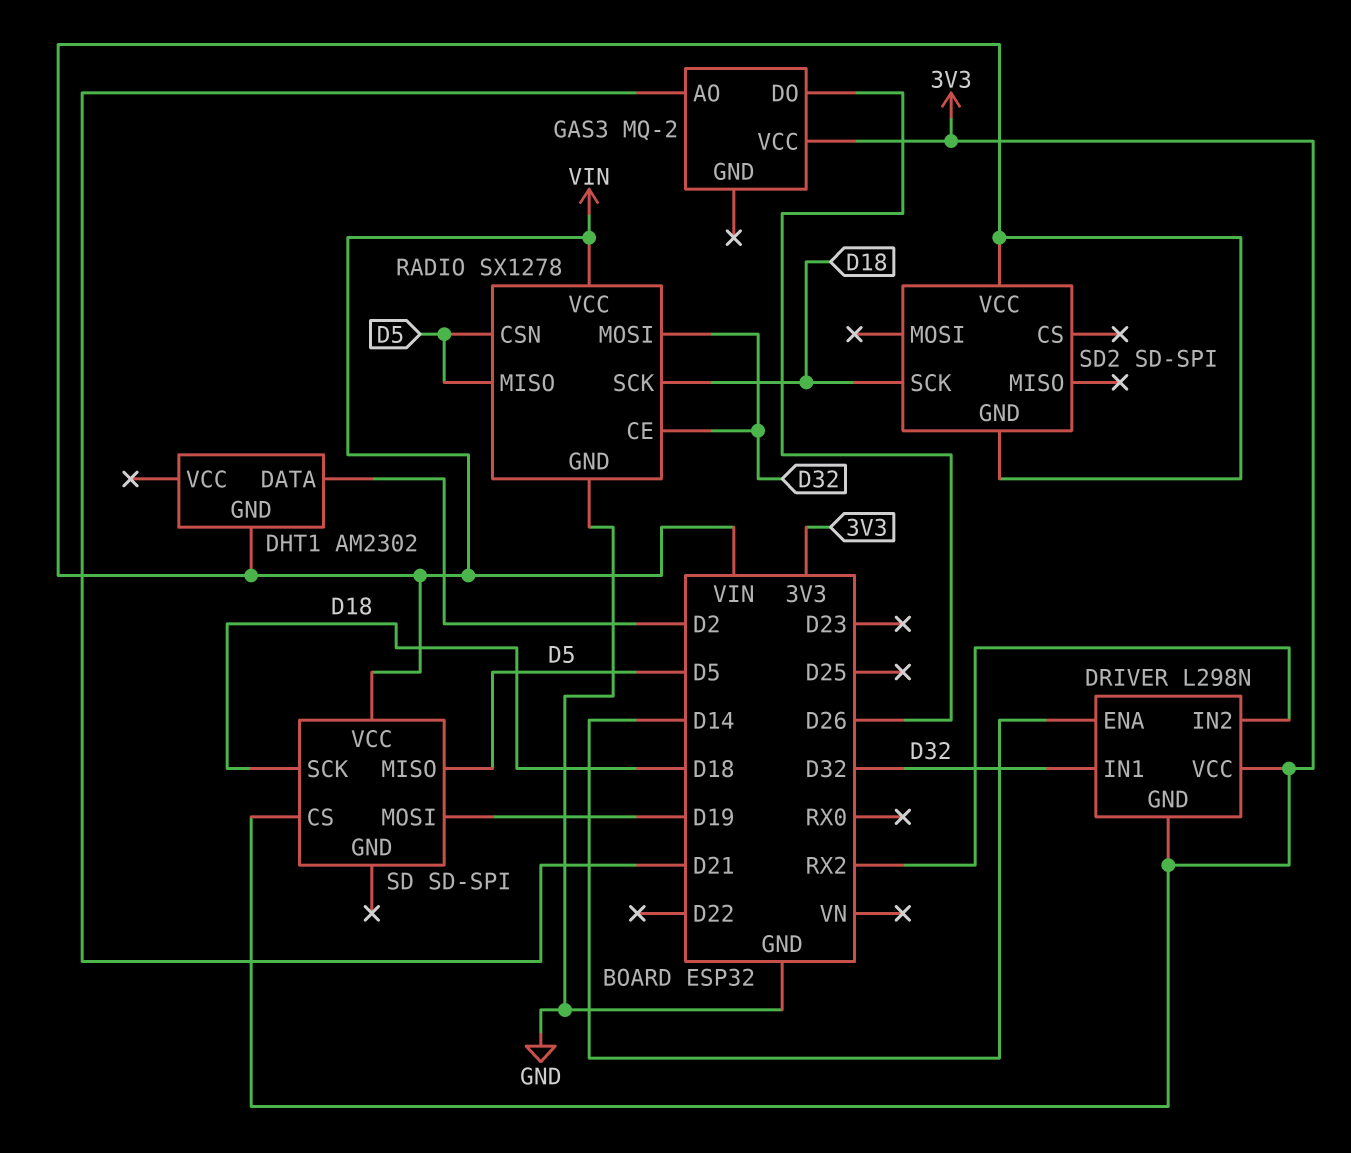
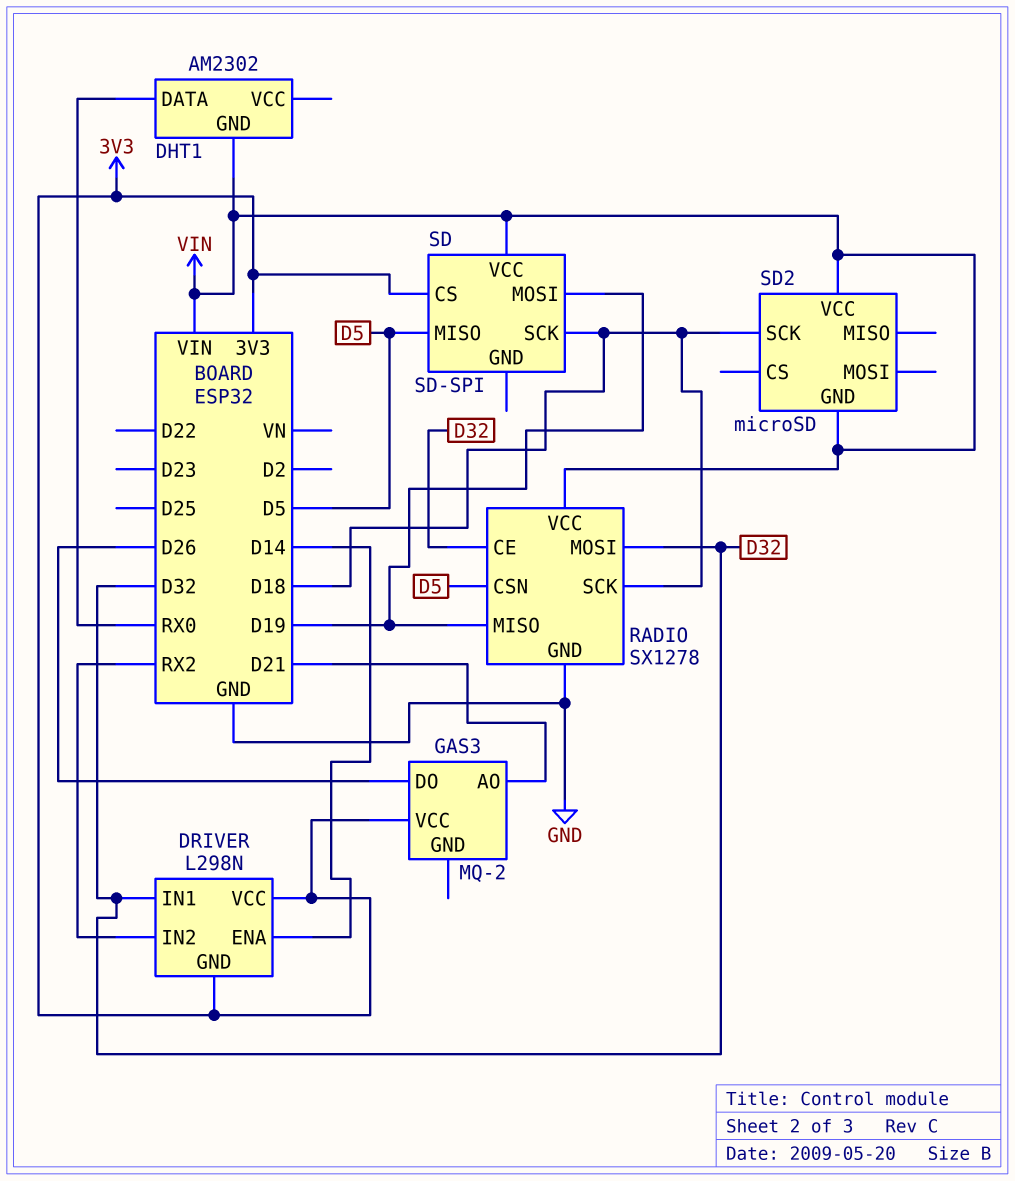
DHT1 pin DATA: D2 -> RX0
RADIO pin MISO: D5 -> D19
SD2: SD-SPI -> microSD

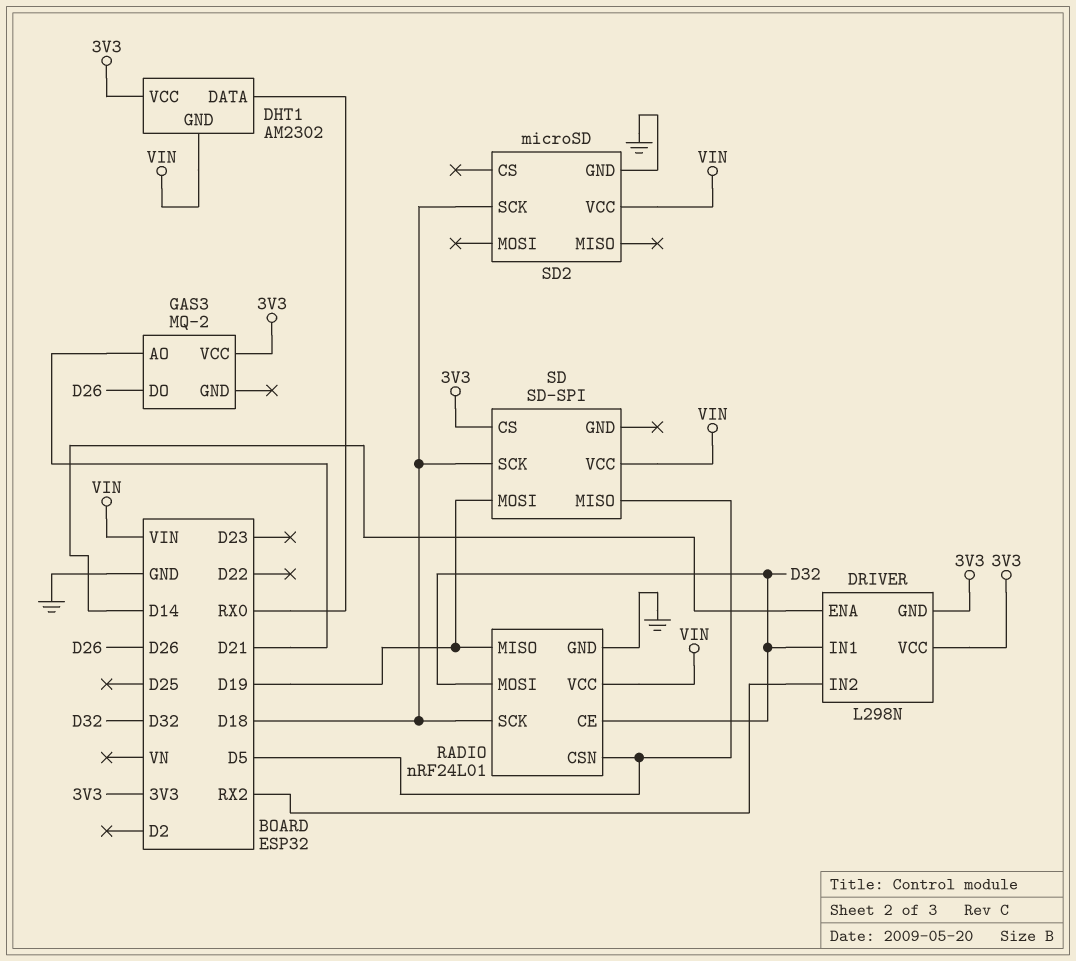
DHT1 pin VCC: none -> 3V3
RADIO: SX1278 -> nRF24L01
SD2 pin GND: VIN -> GND

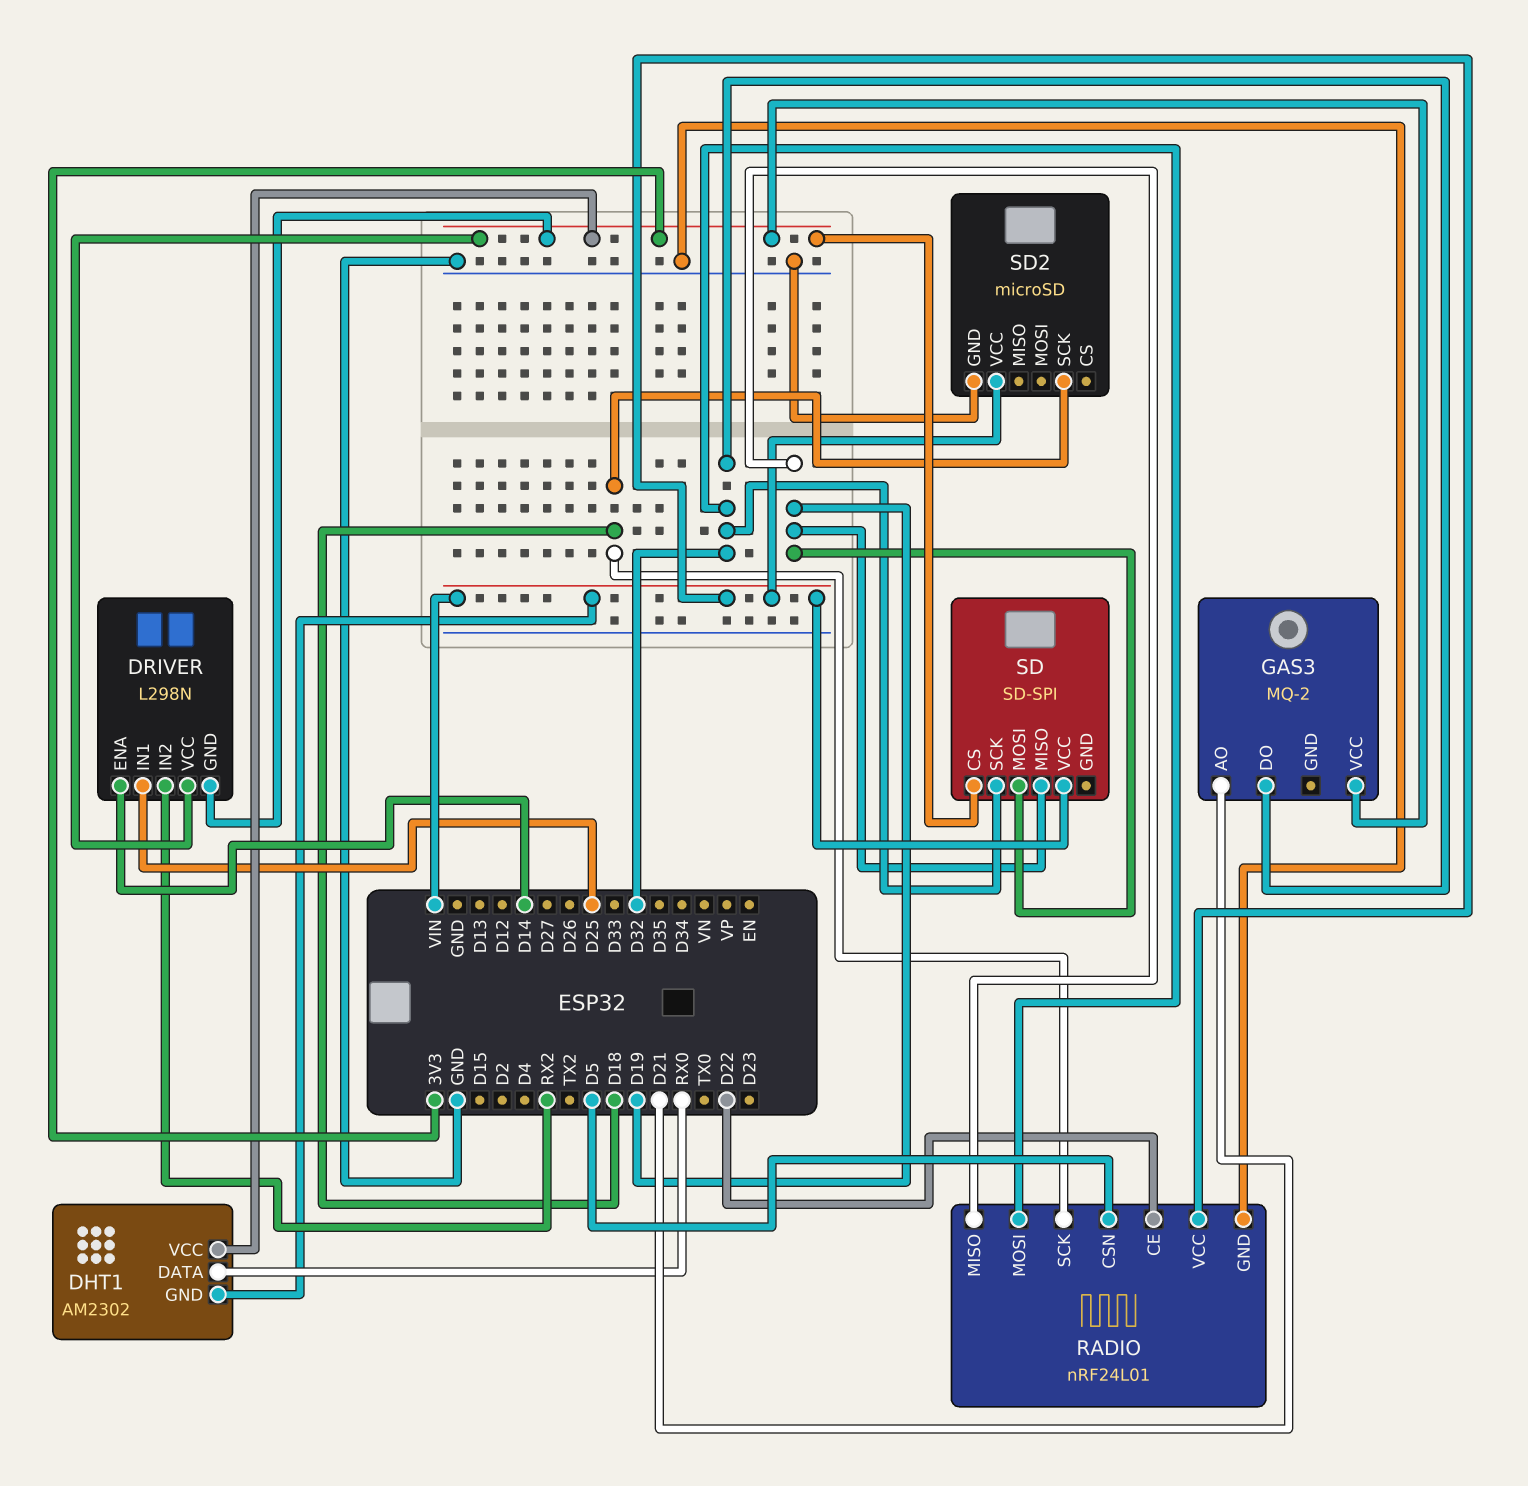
DRIVER pin IN1: D32 -> D25
GAS3 pin DO: D26 -> D32
RADIO pin CE: D32 -> D22
SD pin MISO: D5 -> D19
SD pin SCK: D18 -> D32

